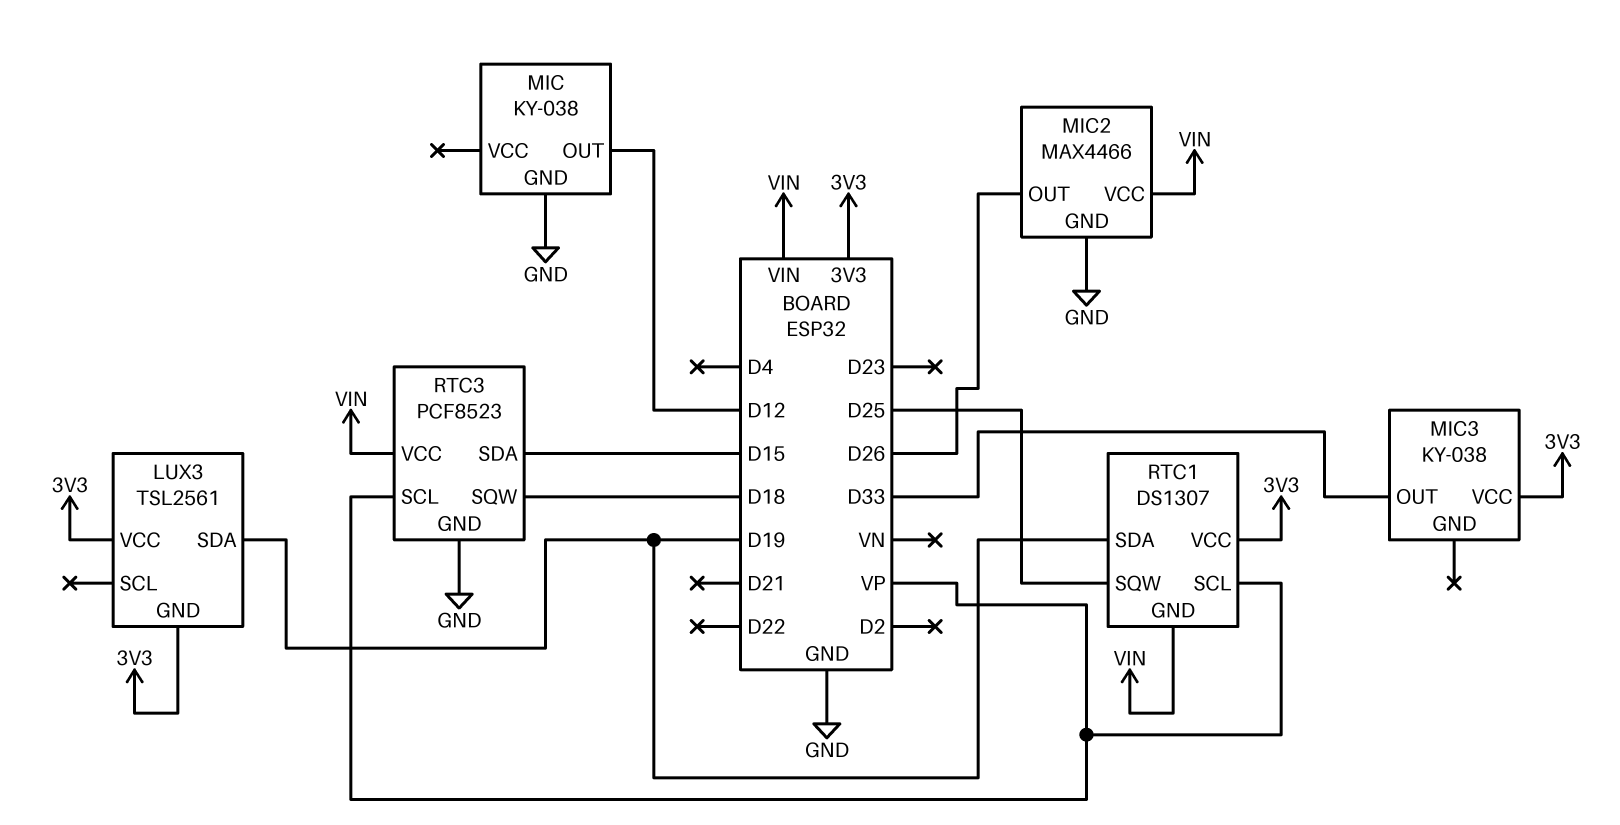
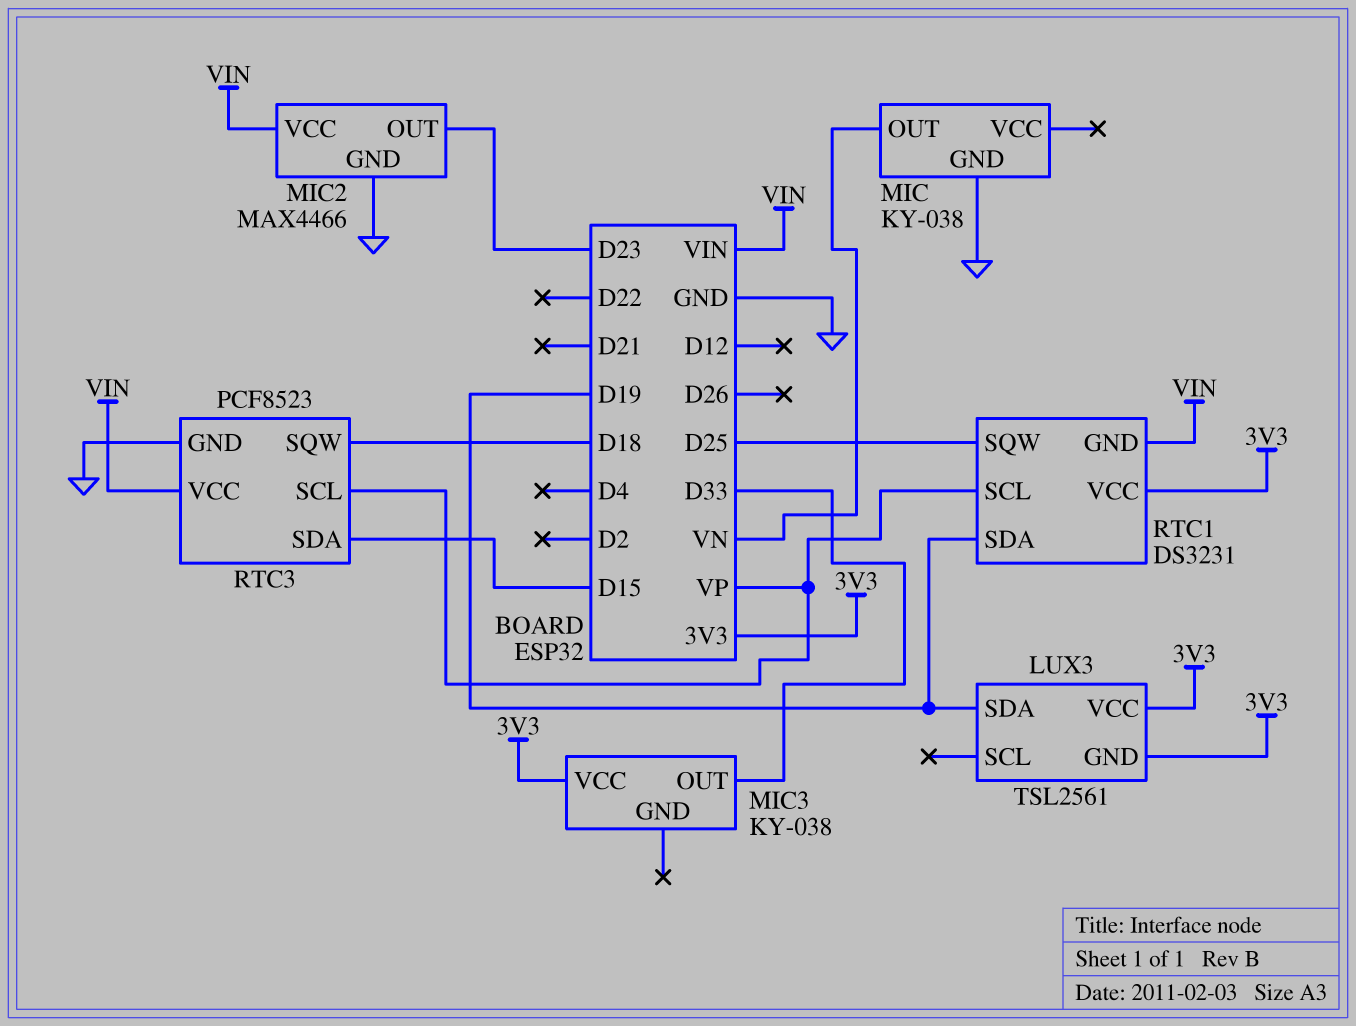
MIC pin OUT: D12 -> VN
MIC2 pin OUT: D26 -> D23
RTC1: DS1307 -> DS3231

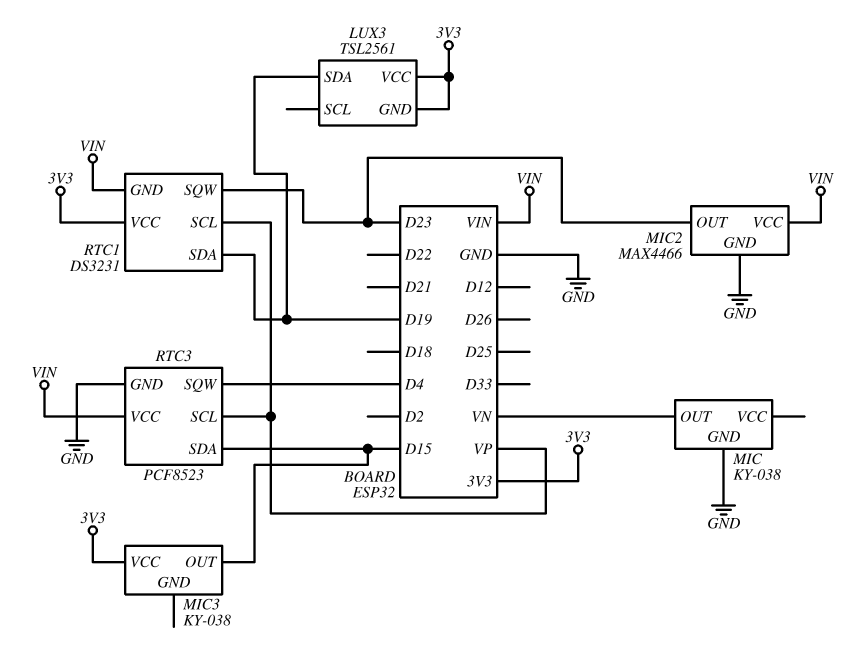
MIC3 pin OUT: D33 -> D15
RTC1 pin SQW: D25 -> D23
RTC3 pin SQW: D18 -> D4

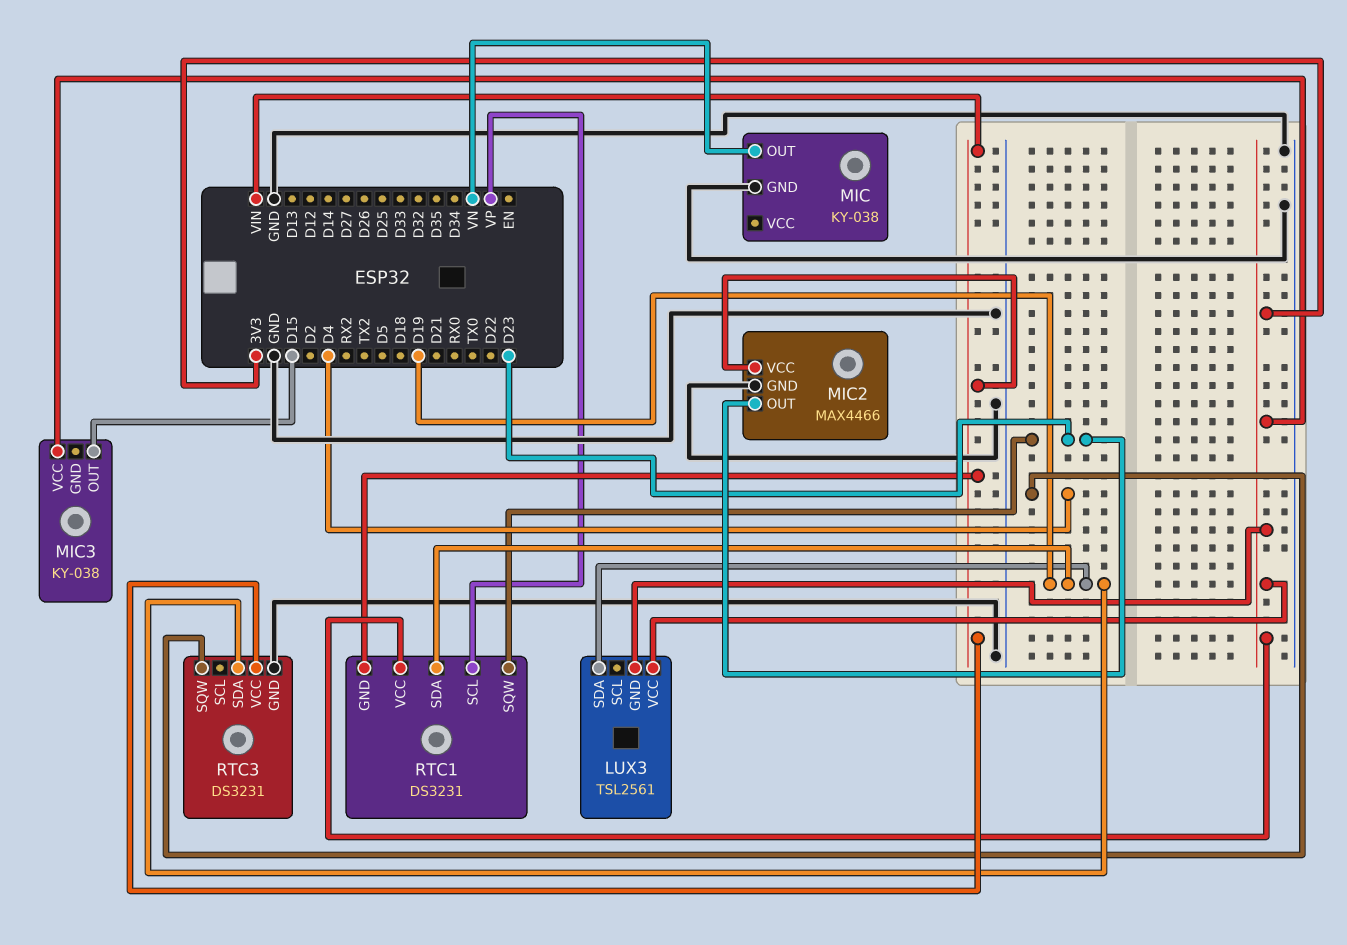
RTC3: PCF8523 -> DS3231
RTC3 pin SCL: VP -> none
RTC3 pin SDA: D15 -> D19

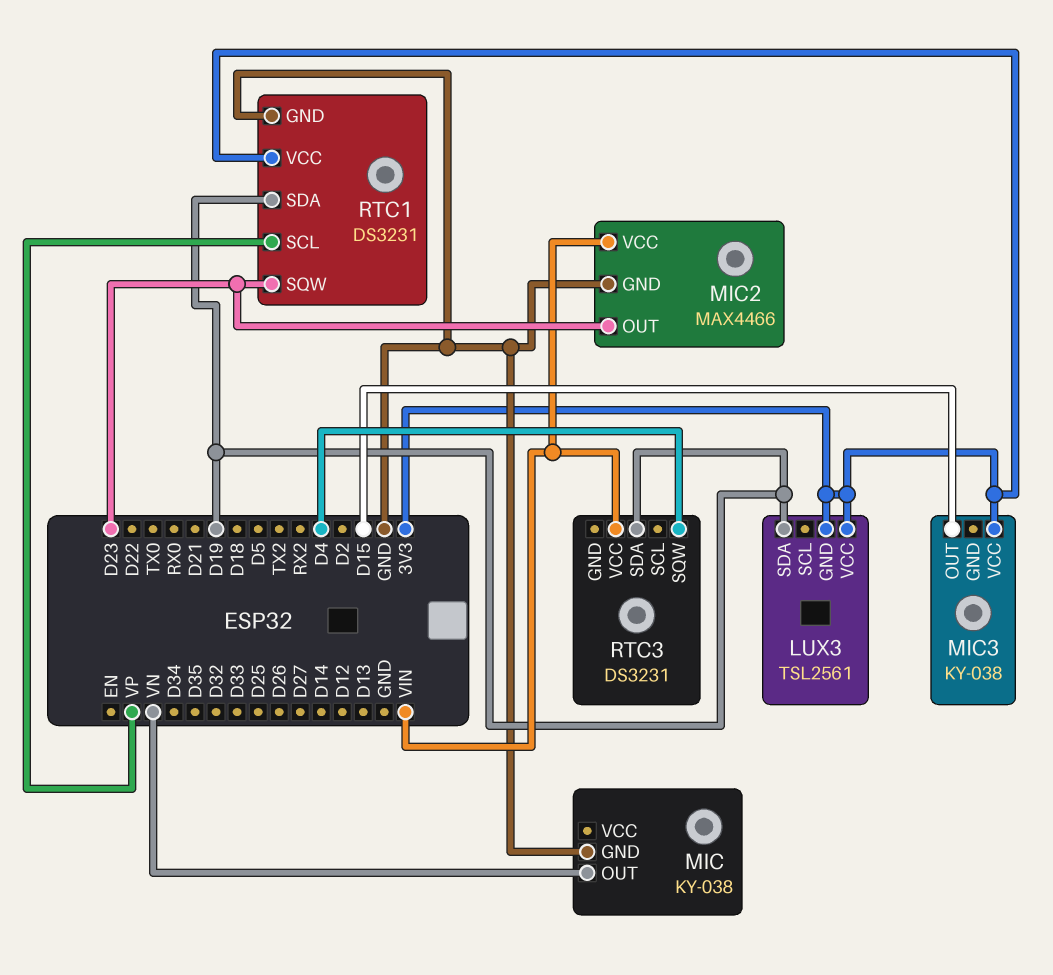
RTC1 pin GND: VIN -> GND
RTC3 pin GND: GND -> none

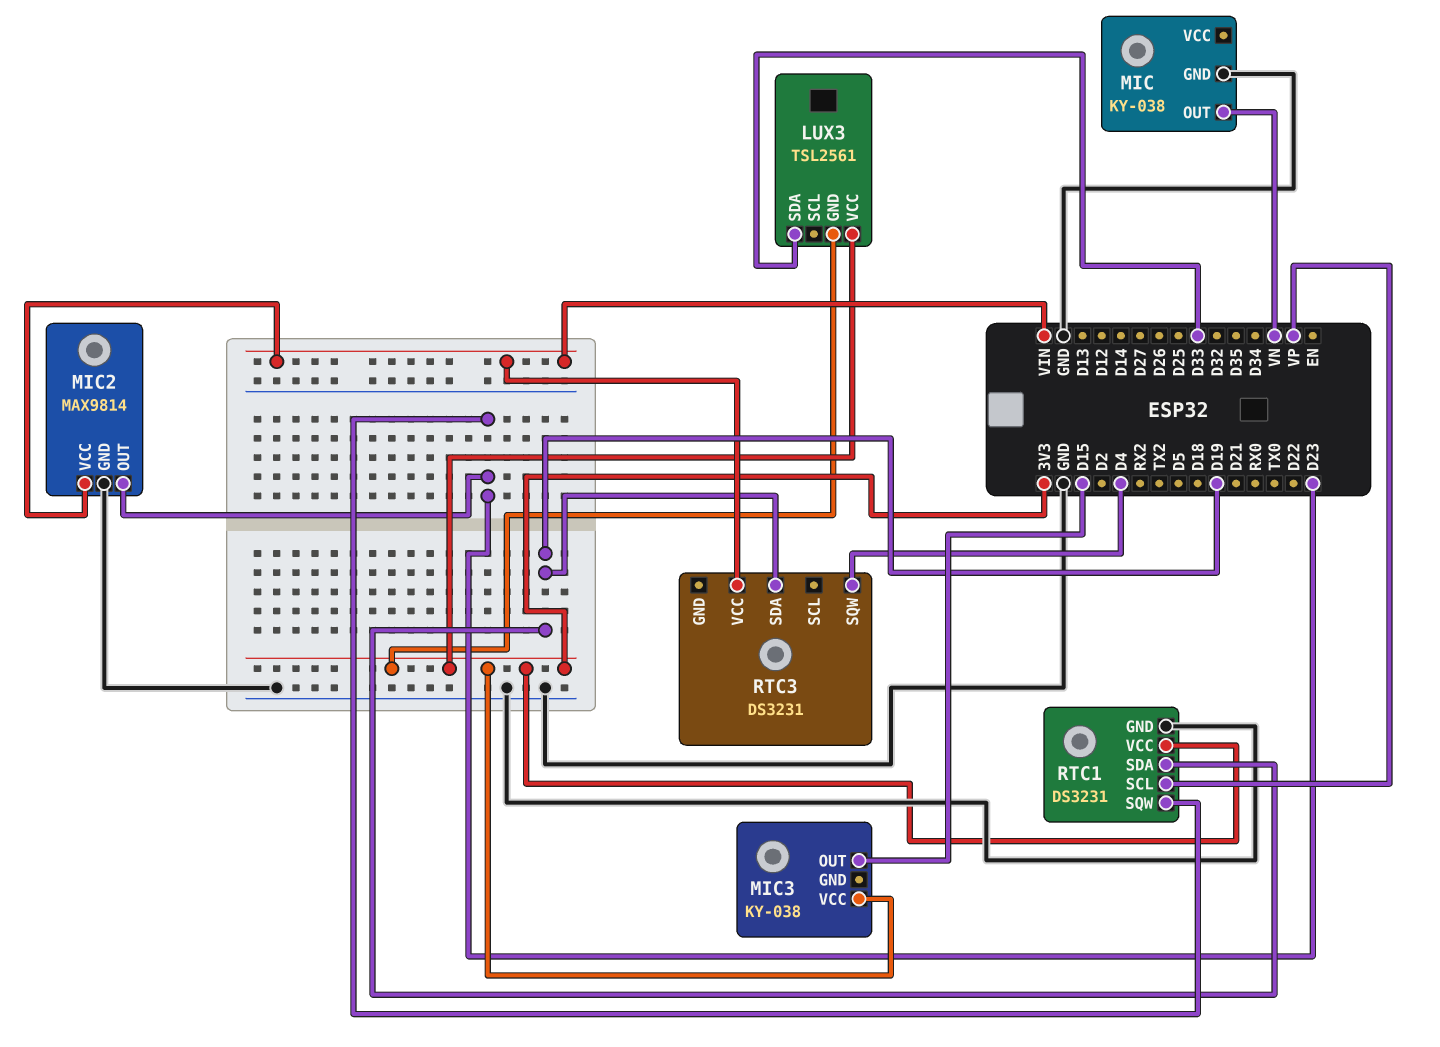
LUX3 pin SDA: D19 -> D33
MIC2: MAX4466 -> MAX9814

